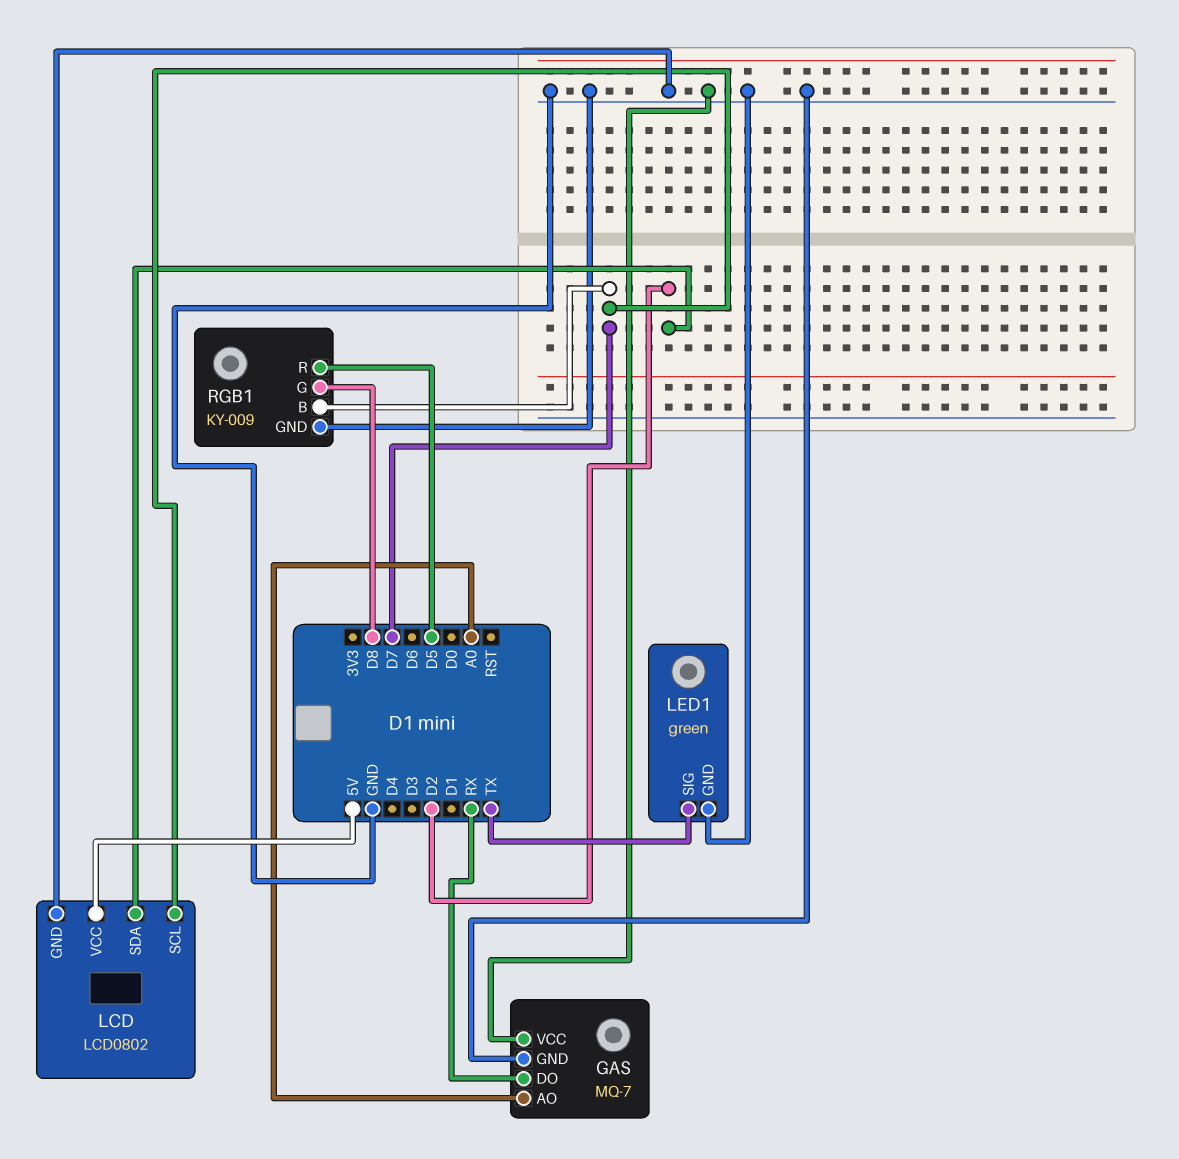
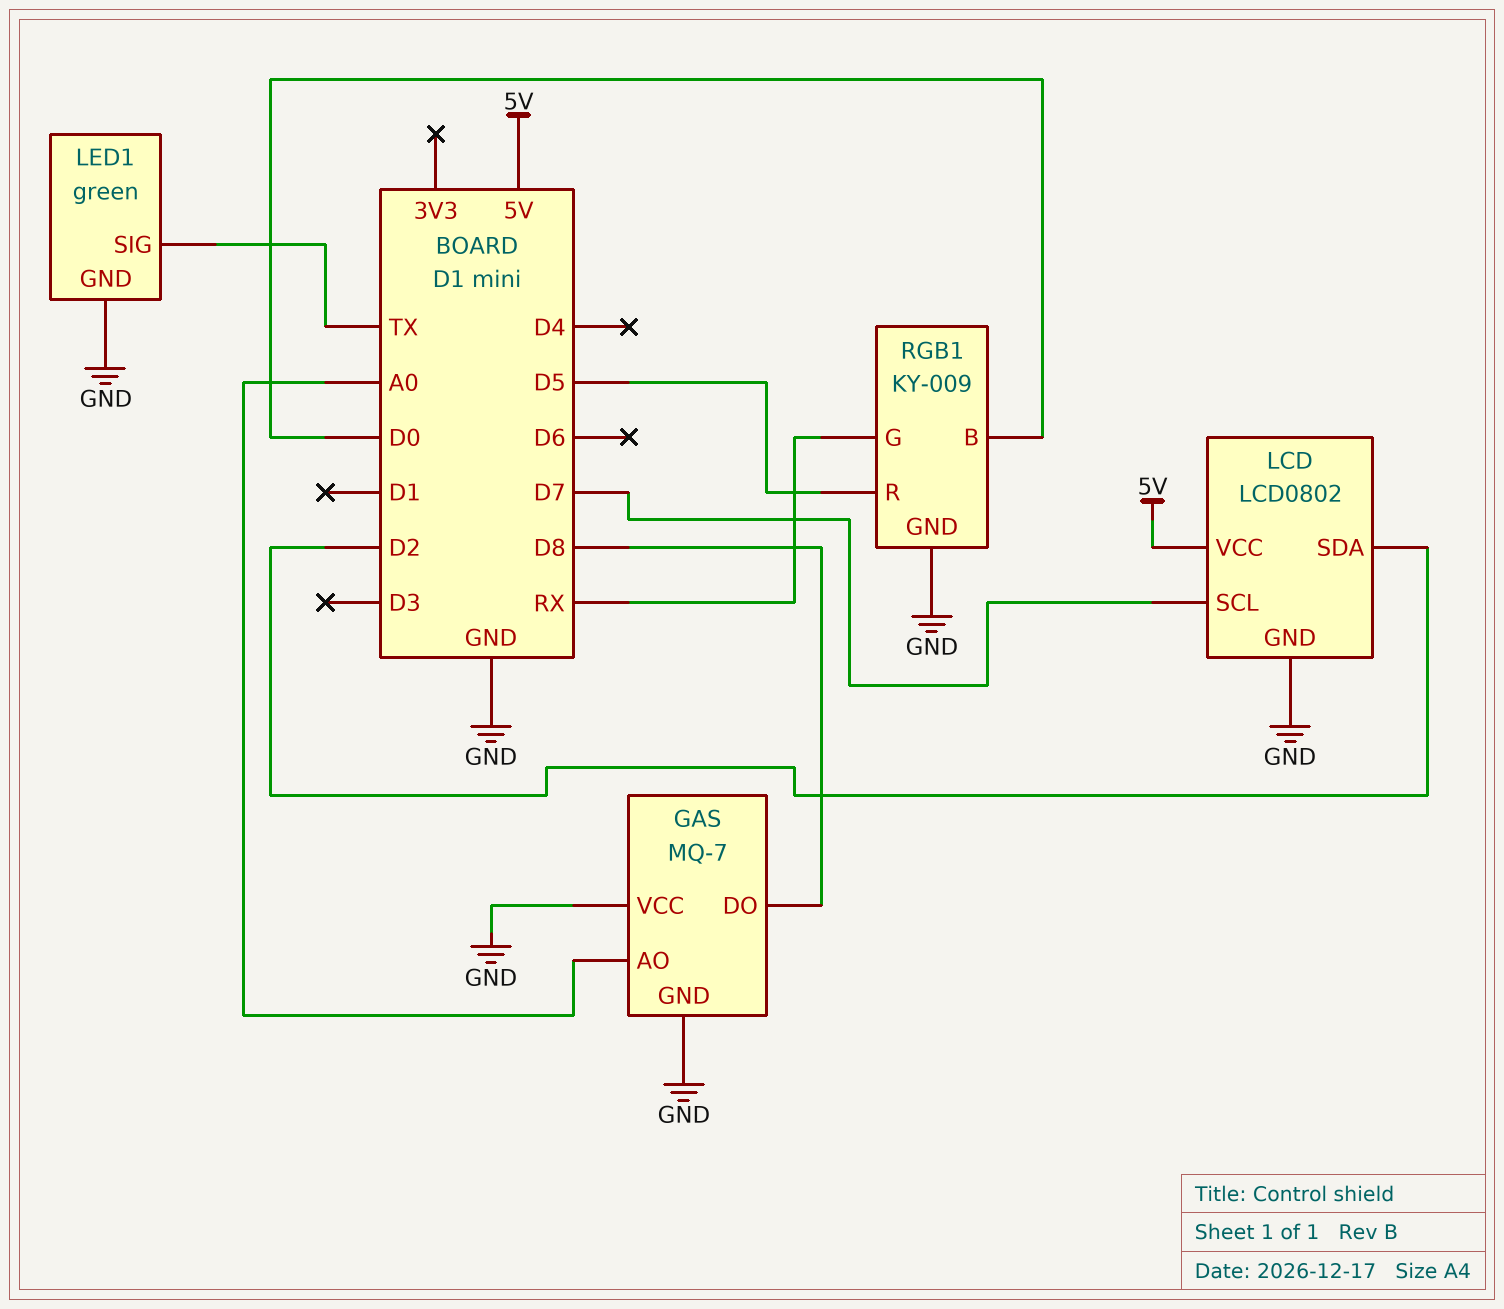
GAS pin DO: RX -> D8
RGB1 pin B: D7 -> D0
RGB1 pin G: D8 -> RX

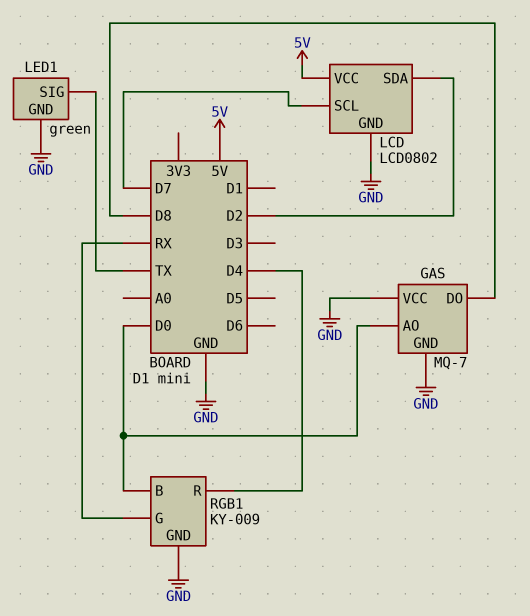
GAS pin AO: A0 -> D0
RGB1 pin R: D5 -> D4

